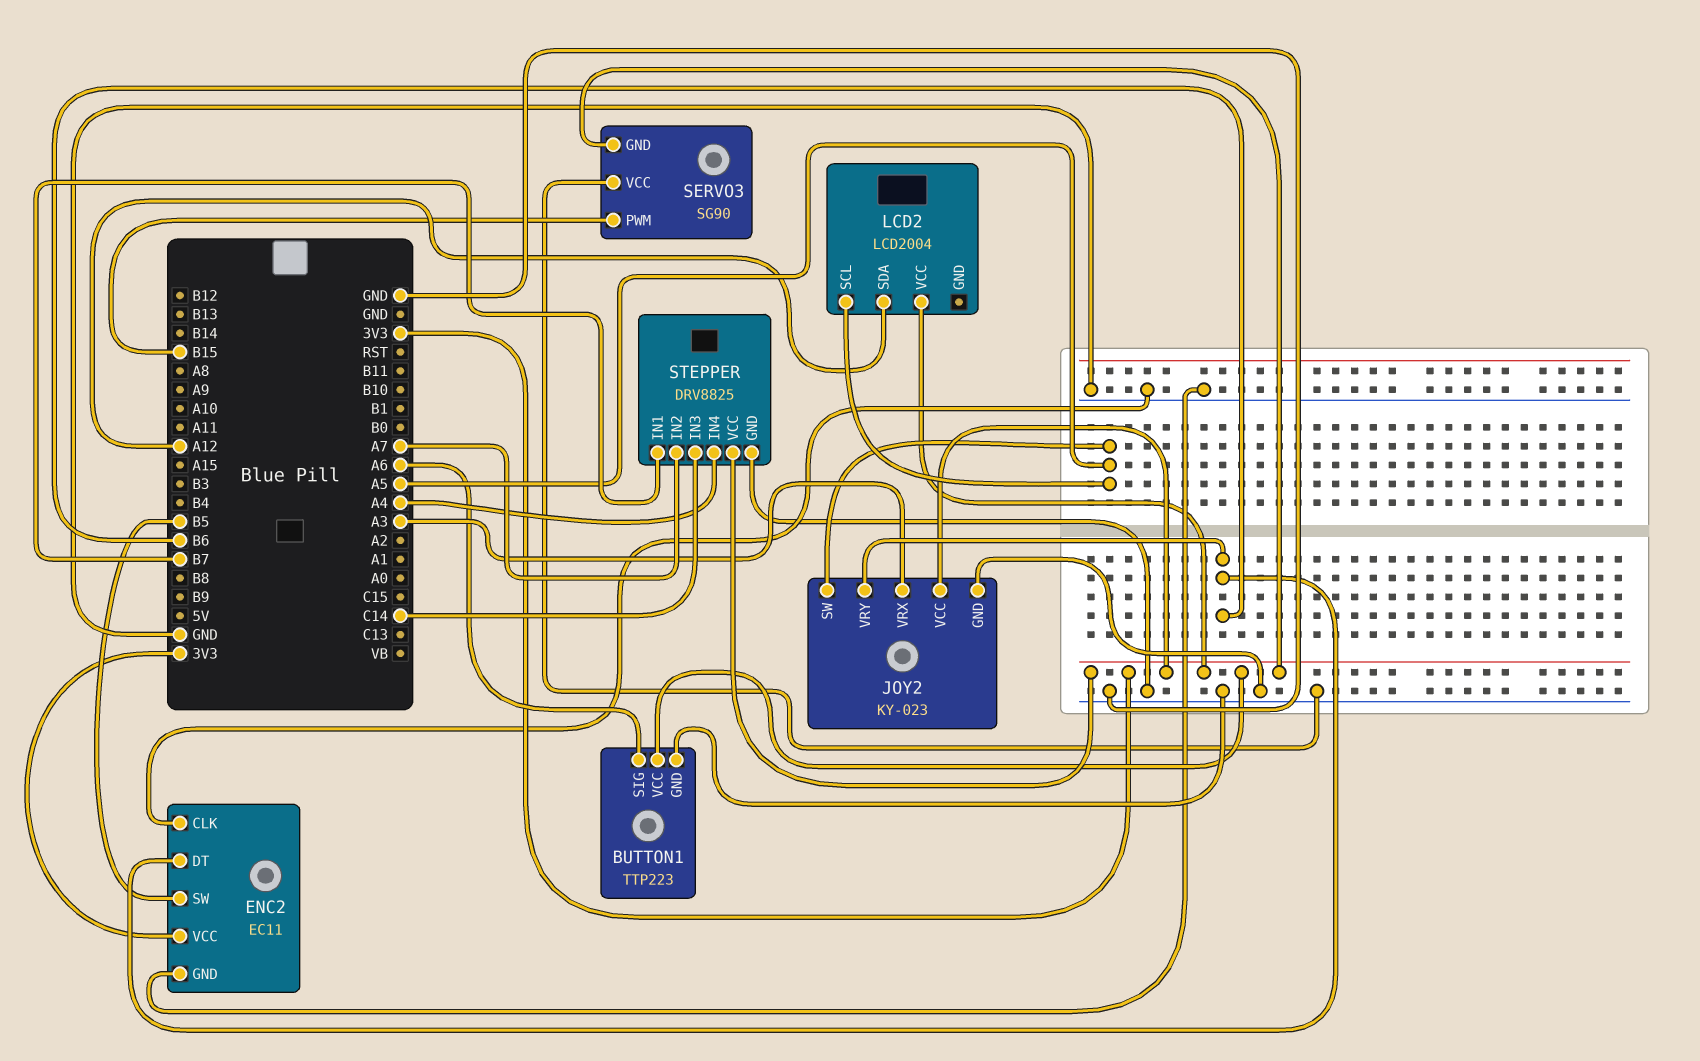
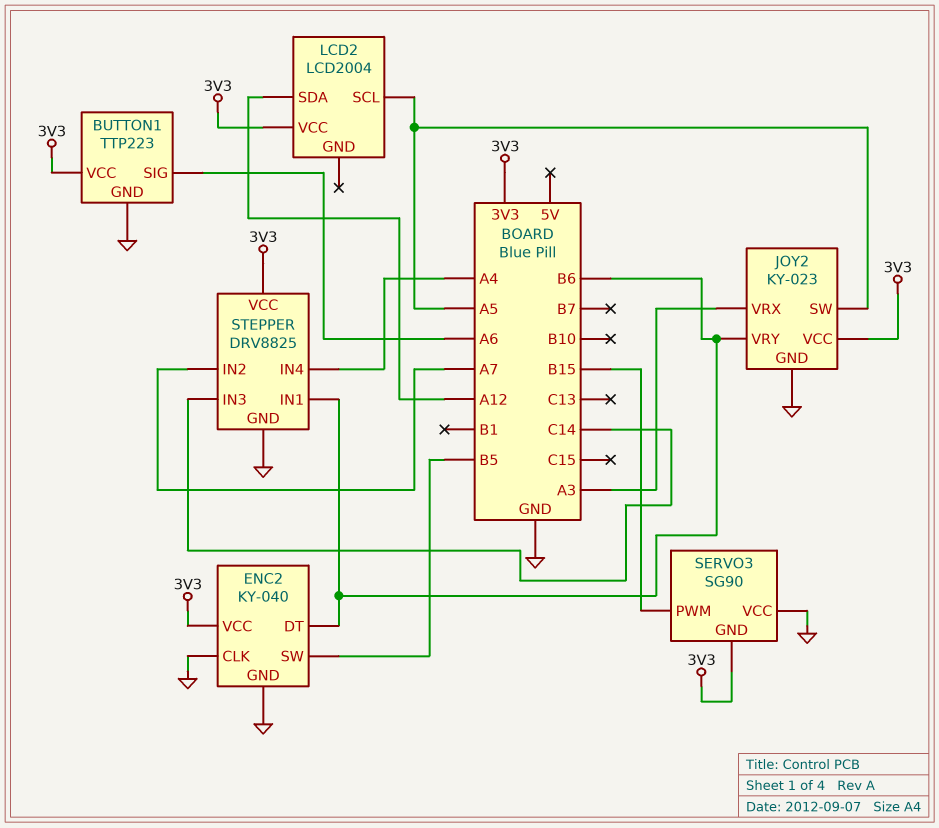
ENC2: EC11 -> KY-040
STEPPER pin IN1: B7 -> B6

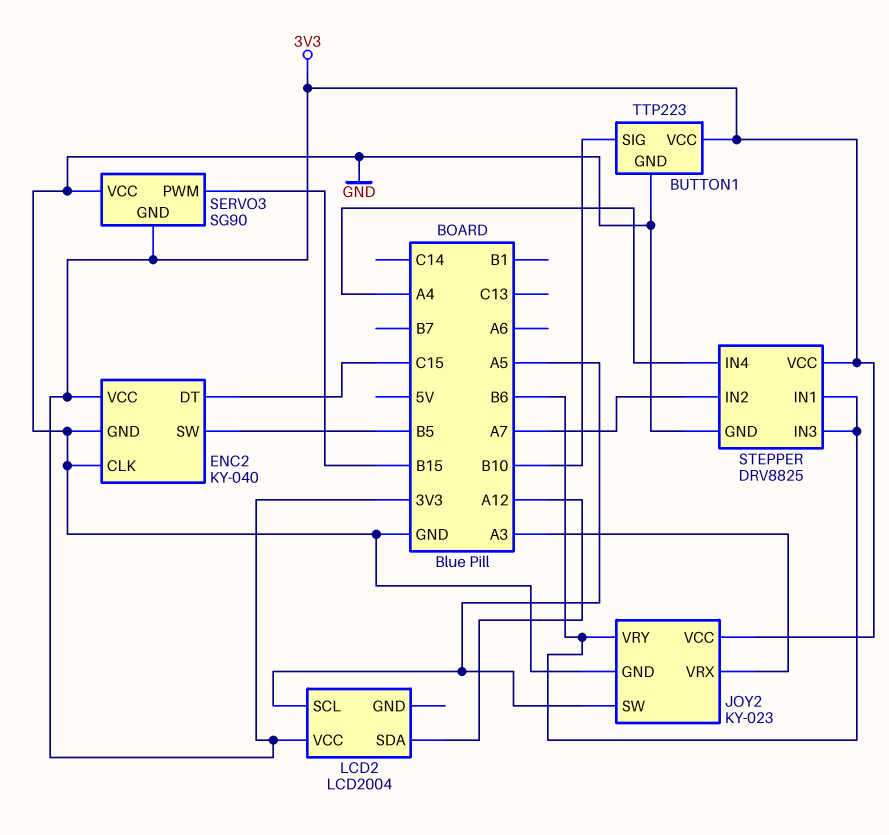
BUTTON1 pin SIG: A6 -> B10
ENC2 pin DT: B6 -> C15
STEPPER pin IN3: C14 -> B6

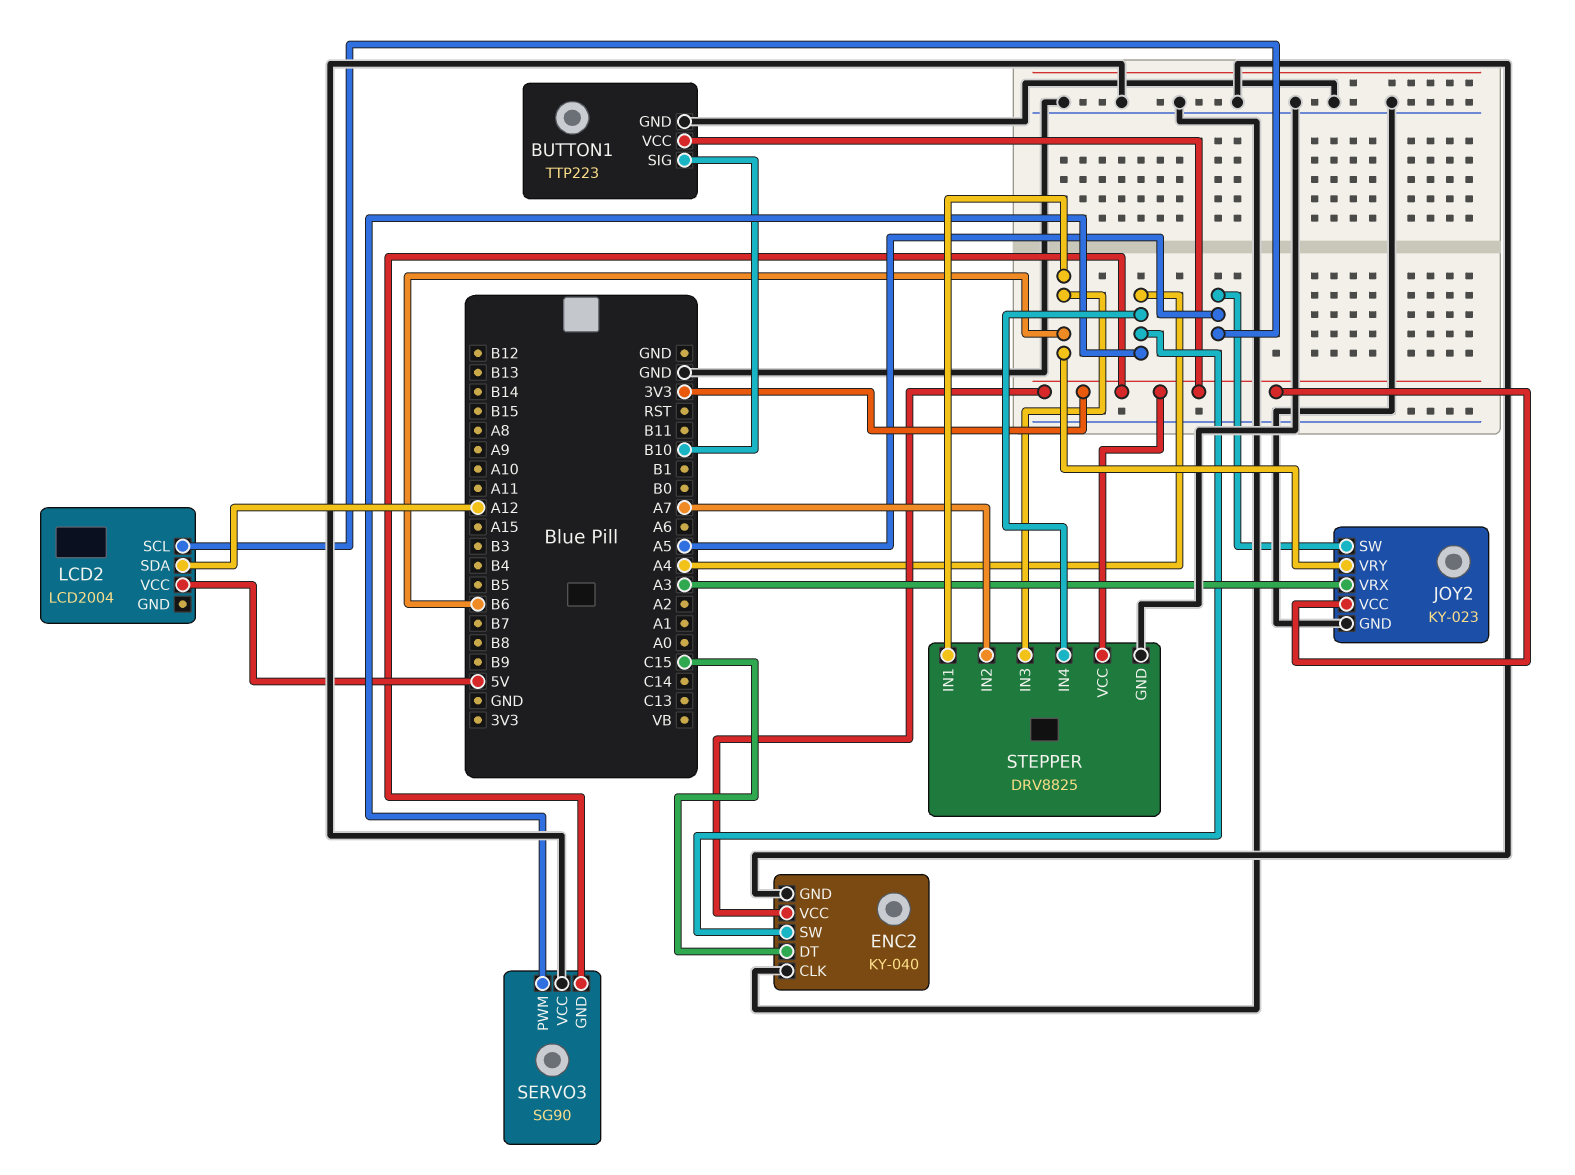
ENC2 pin SW: B5 -> A4
LCD2 pin VCC: 3V3 -> 5V
SERVO3 pin PWM: B15 -> A4

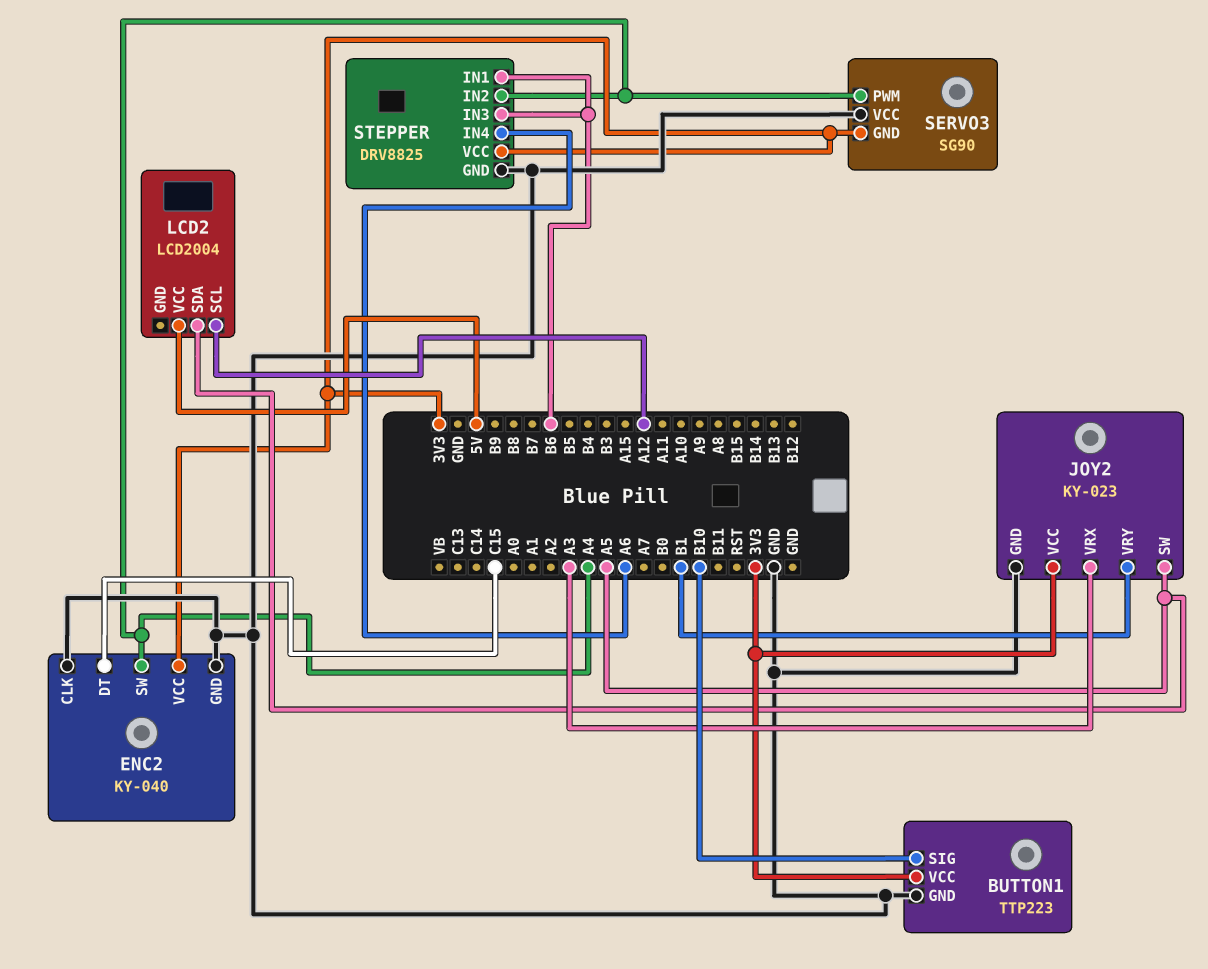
JOY2 pin VRY: B6 -> B1
LCD2 pin SCL: A5 -> A12
LCD2 pin SDA: A12 -> A5
STEPPER pin IN2: A7 -> A4
STEPPER pin IN4: A4 -> A6

